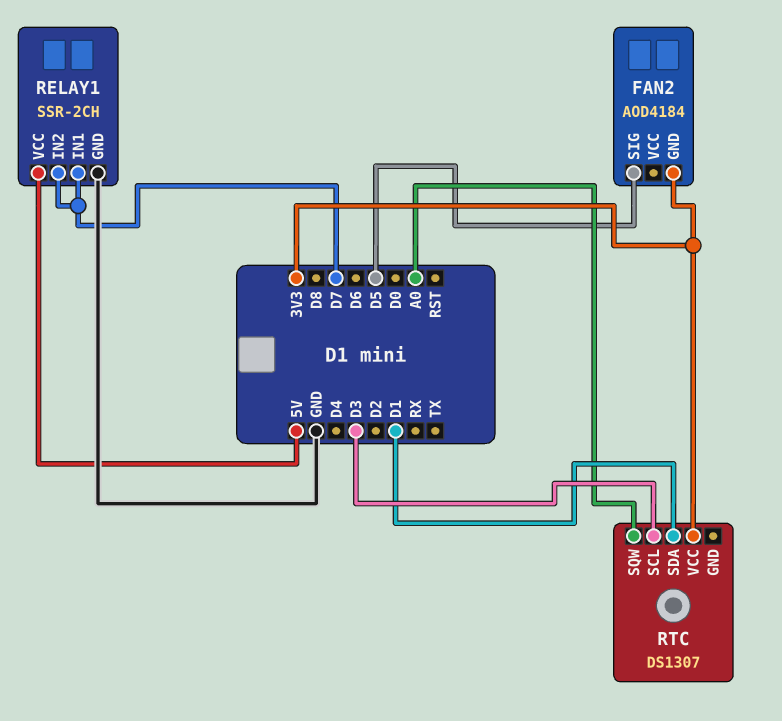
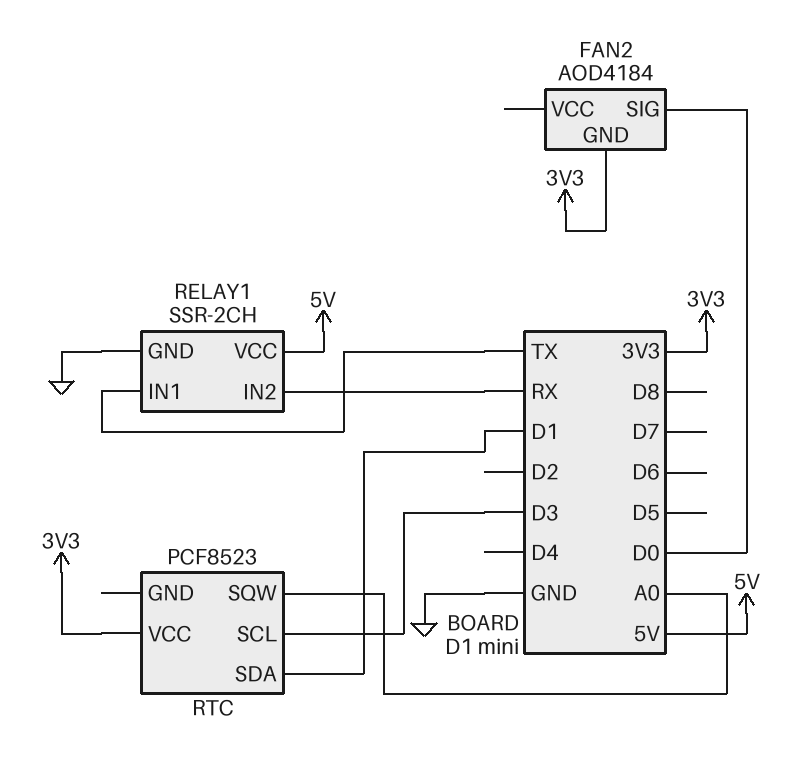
FAN2 pin SIG: D5 -> D0
RELAY1 pin IN1: D7 -> TX
RELAY1 pin IN2: D7 -> RX
RTC: DS1307 -> PCF8523

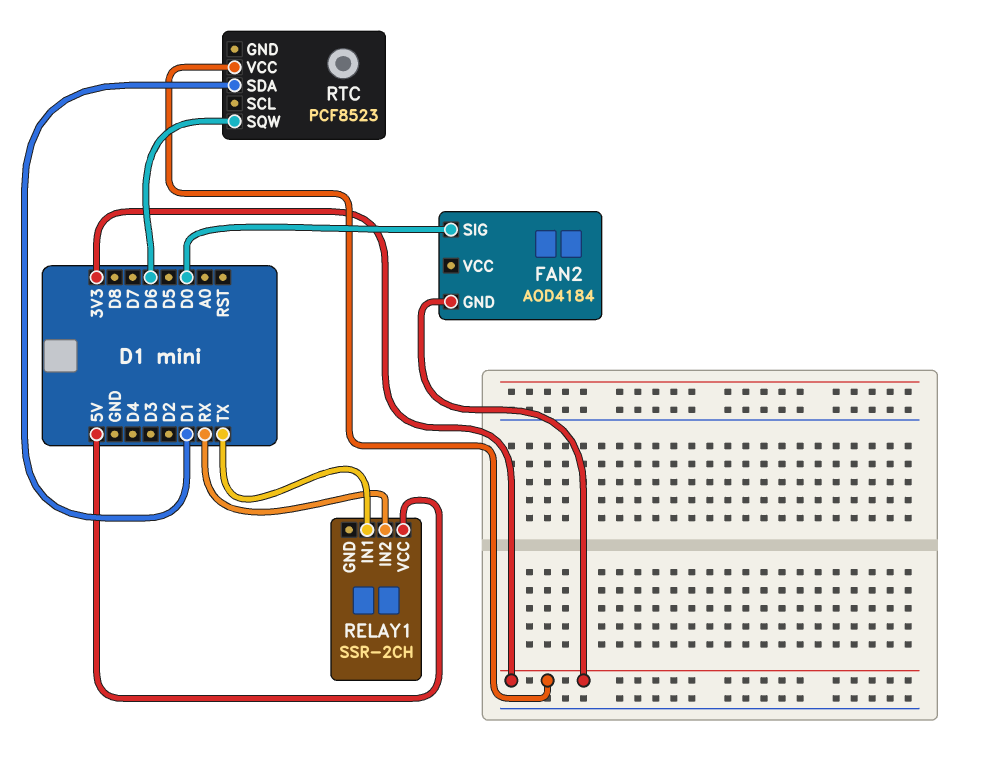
RELAY1 pin GND: GND -> none
RTC pin SCL: D3 -> none
RTC pin SQW: A0 -> D6

